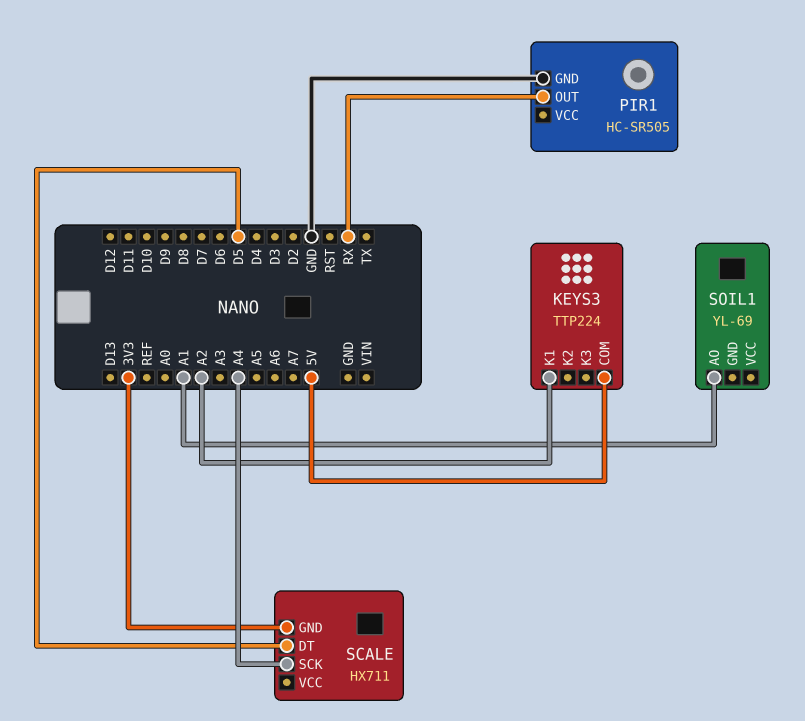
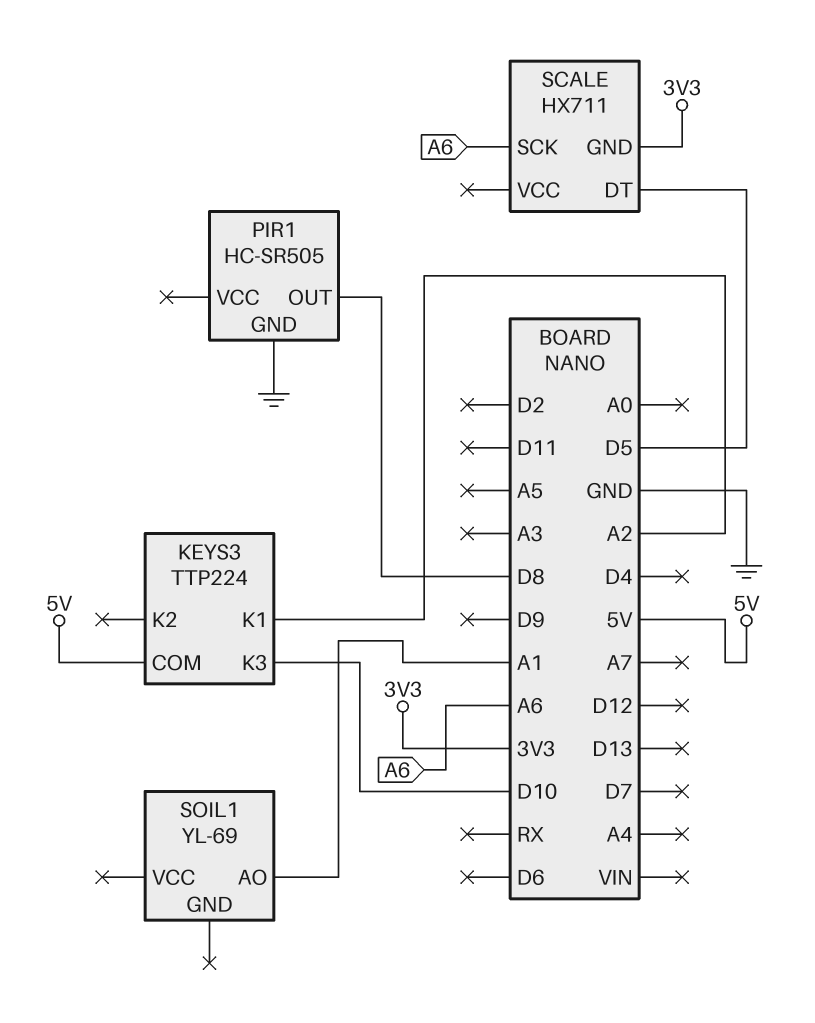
KEYS3 pin K3: none -> D10
PIR1 pin OUT: RX -> D8
SCALE pin SCK: A4 -> A6

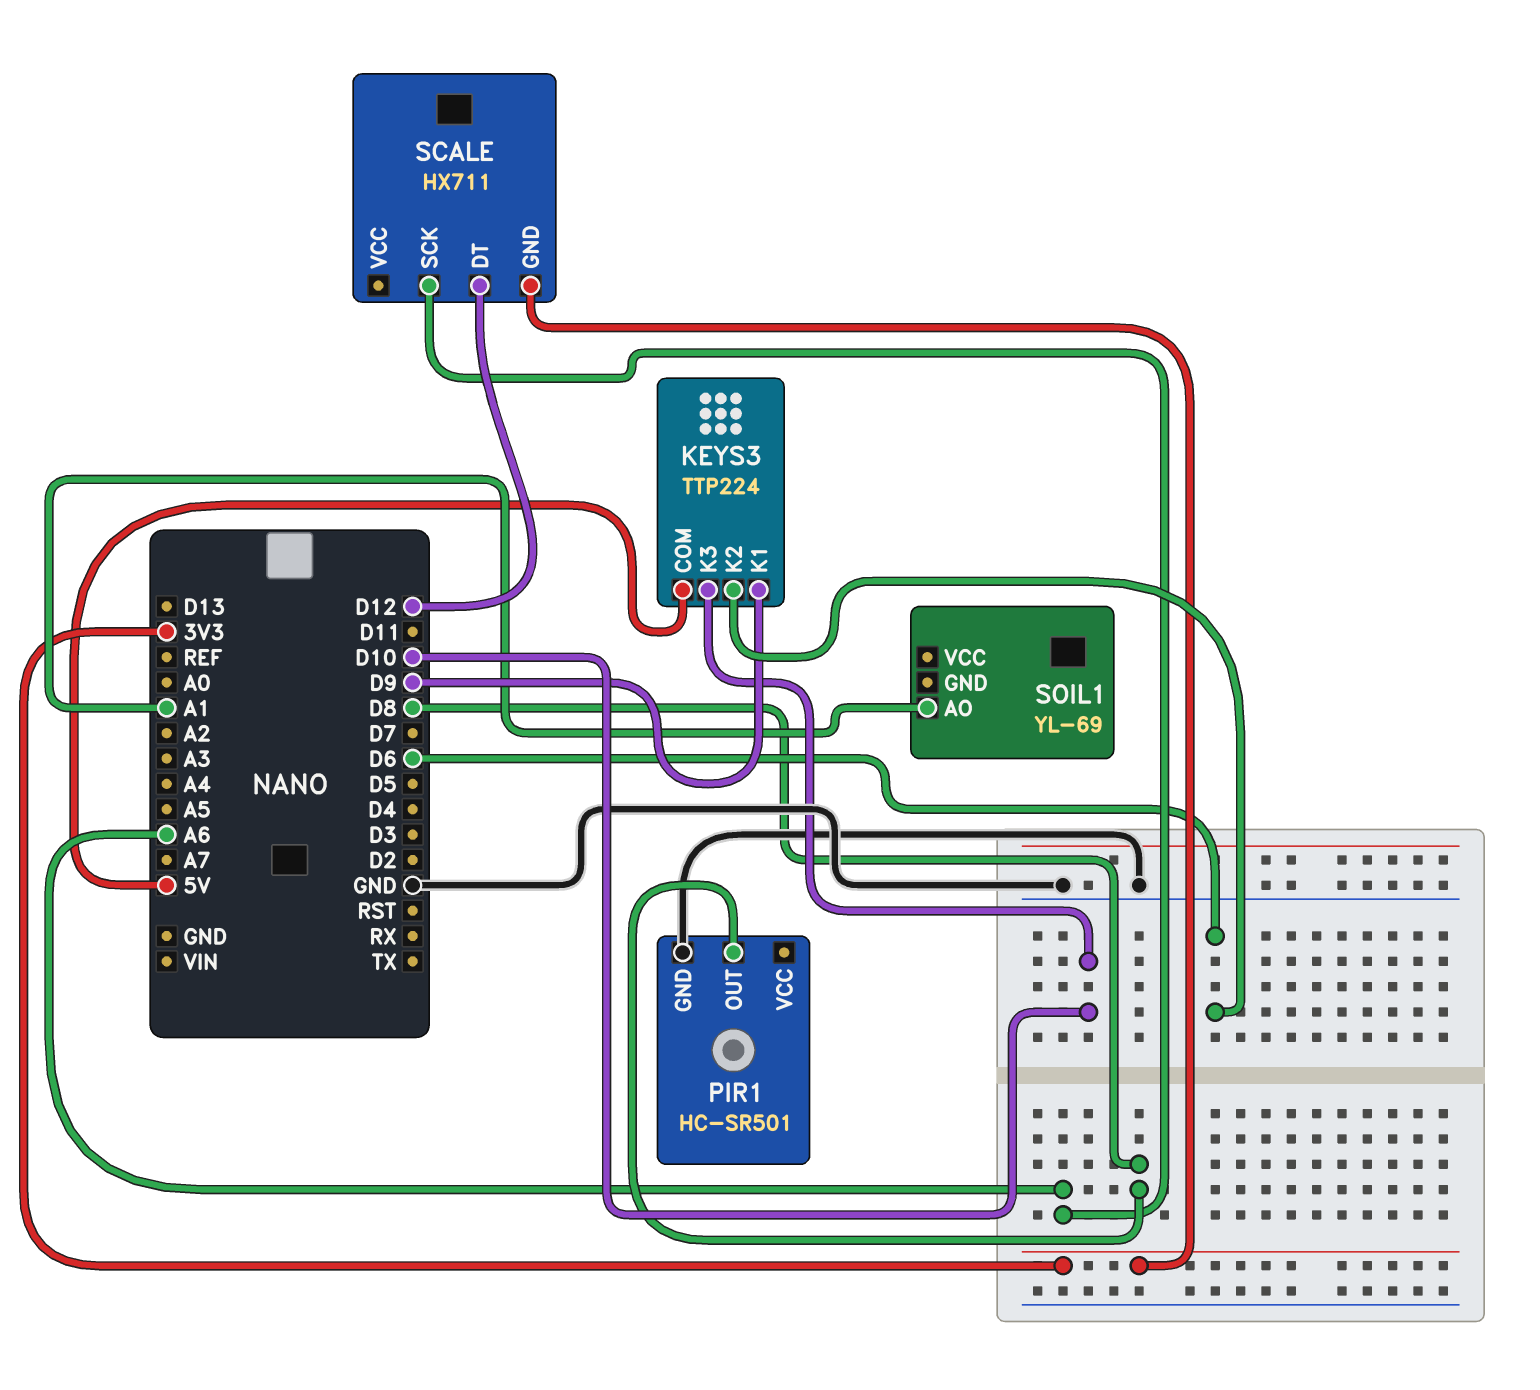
KEYS3 pin K1: A2 -> D9
KEYS3 pin K2: none -> D6
PIR1: HC-SR505 -> HC-SR501
SCALE pin DT: D5 -> D12

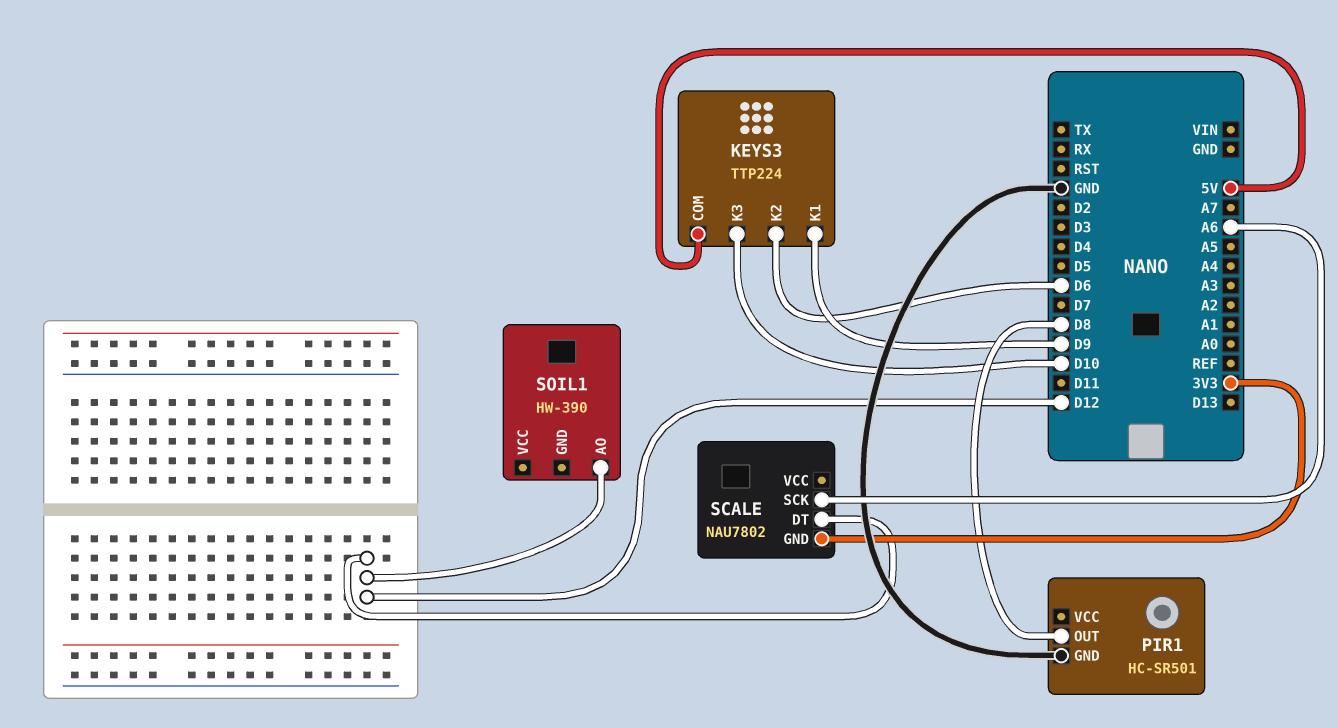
SCALE: HX711 -> NAU7802
SOIL1: YL-69 -> HW-390
SOIL1 pin AO: A1 -> D12

